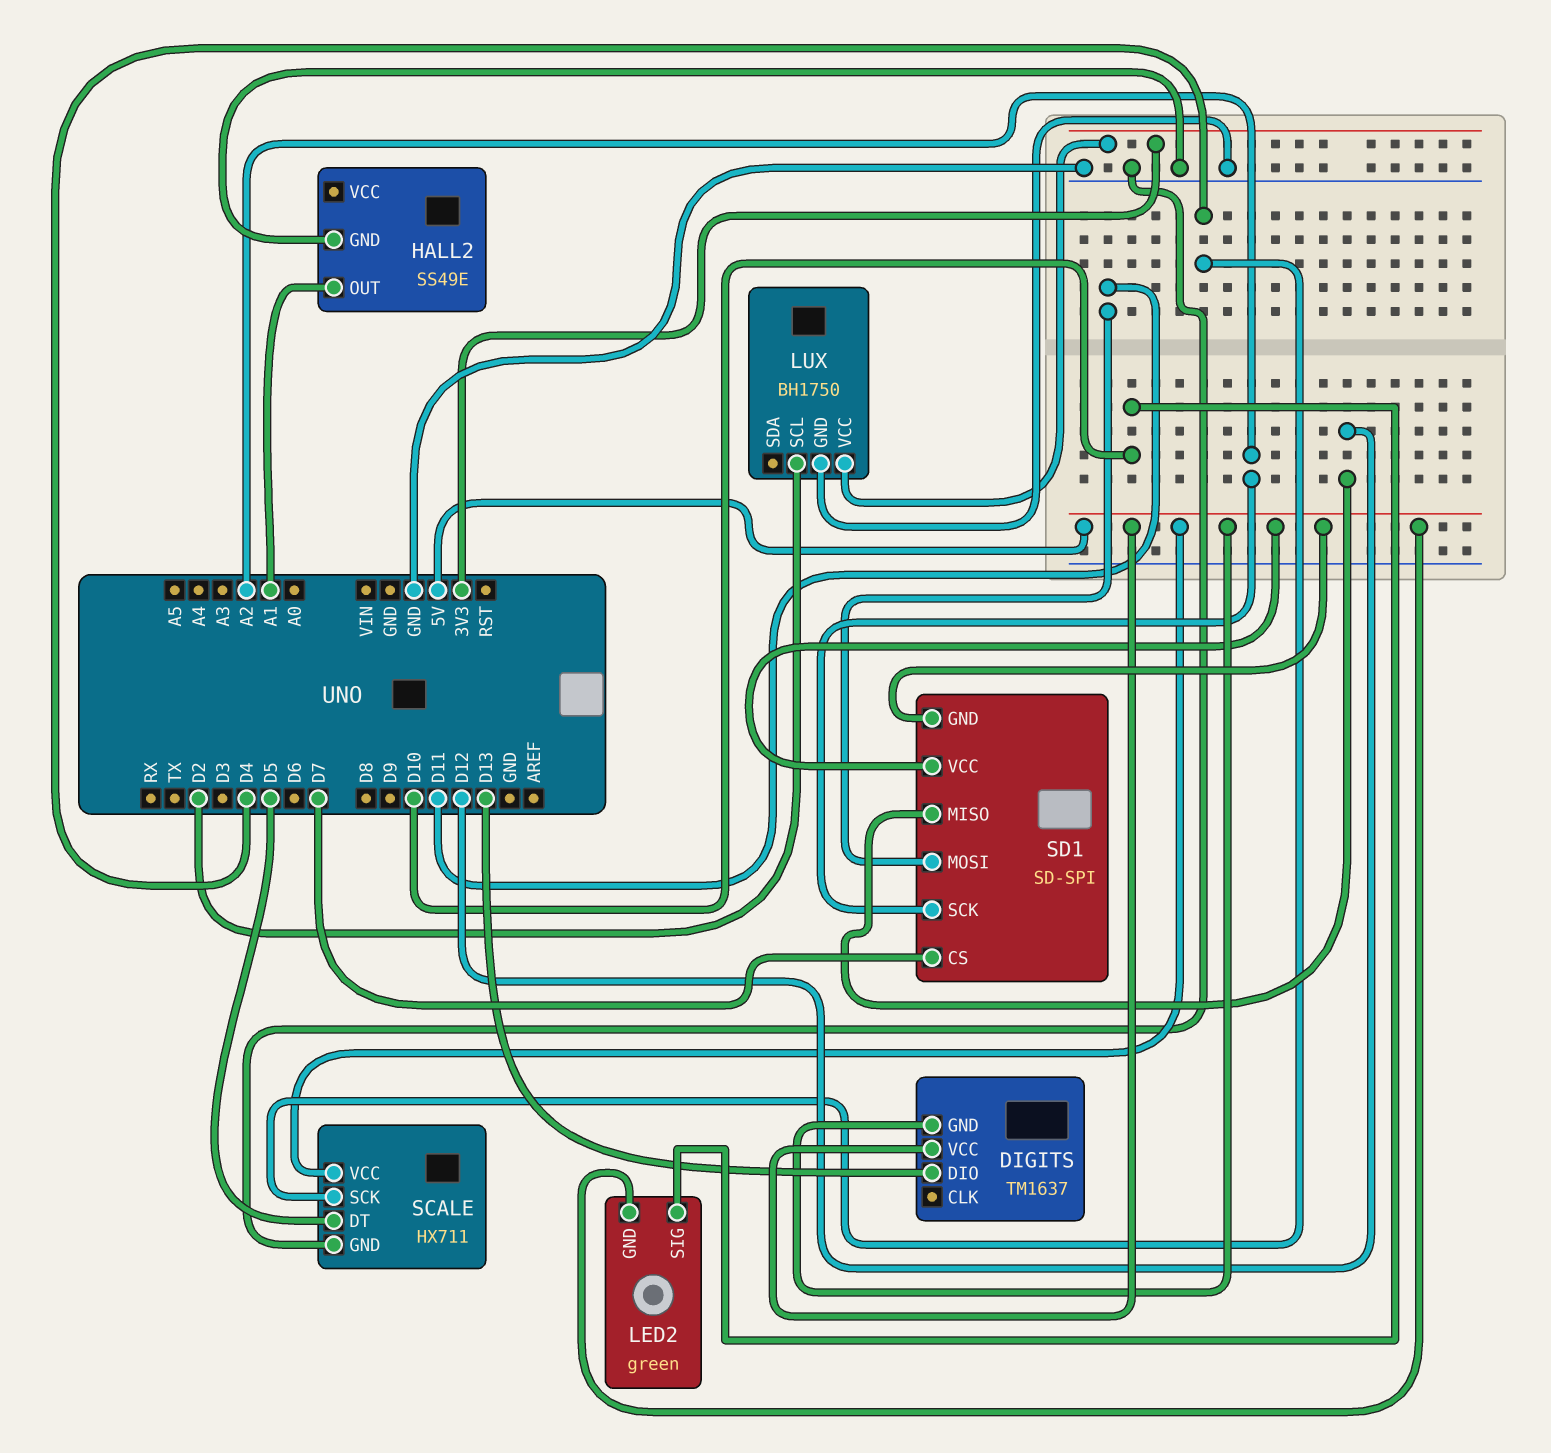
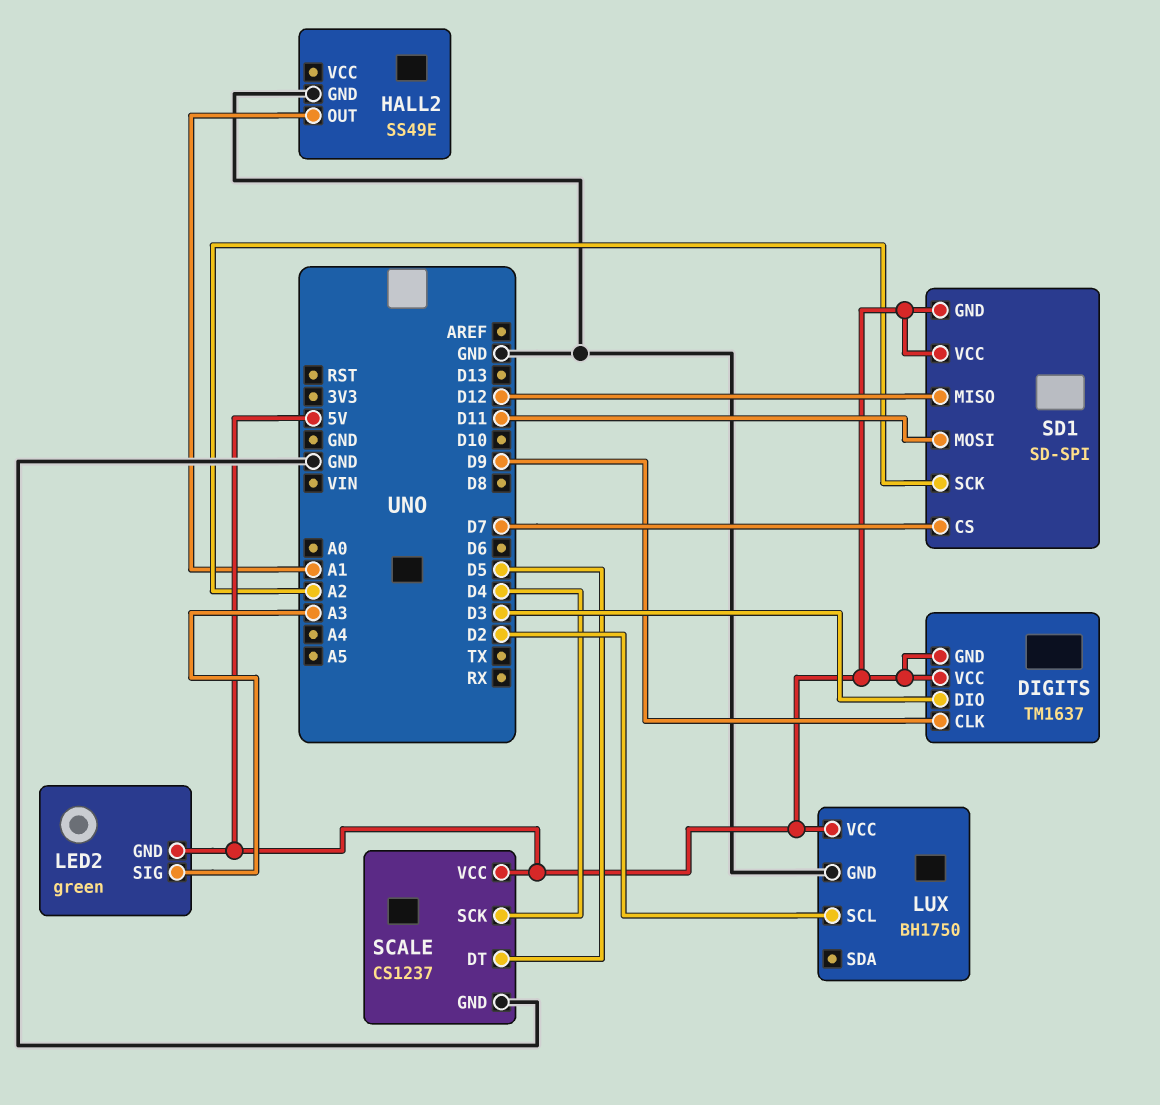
DIGITS pin CLK: none -> D9
DIGITS pin DIO: D13 -> D3
LED2 pin SIG: D10 -> A3
LUX pin VCC: 3V3 -> 5V
SCALE: HX711 -> CS1237

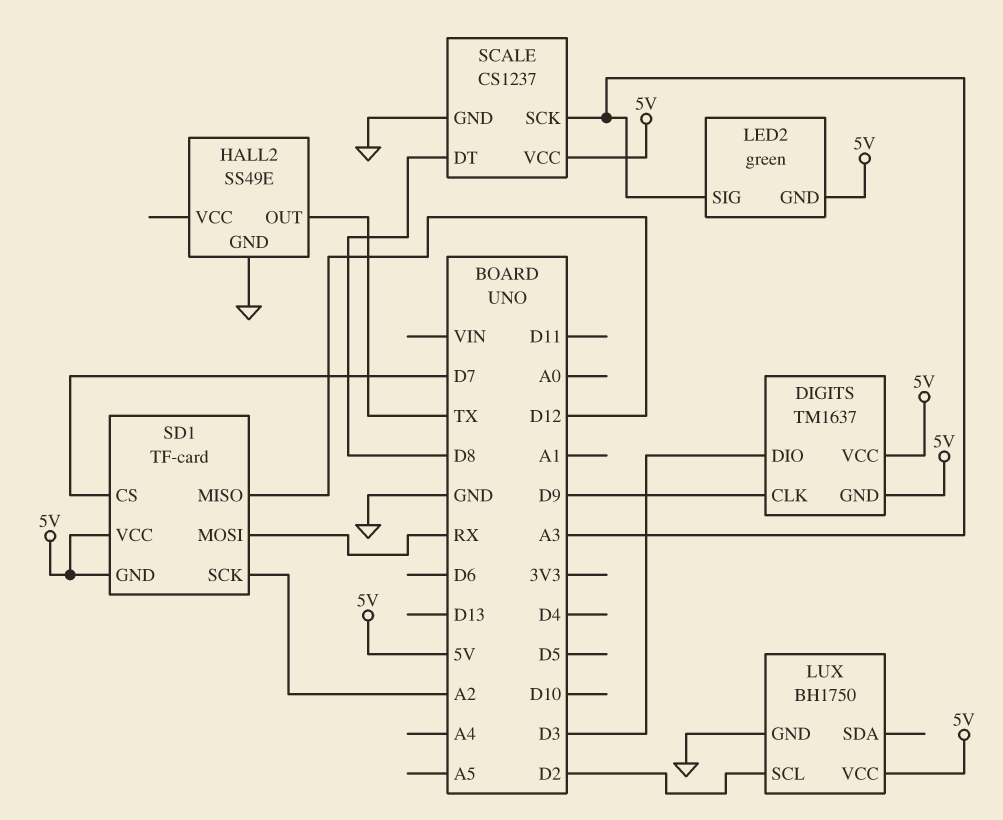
HALL2 pin OUT: A1 -> TX
SCALE pin DT: D5 -> D8
SCALE pin SCK: D4 -> A3
SD1: SD-SPI -> TF-card
SD1 pin MOSI: D11 -> RX

